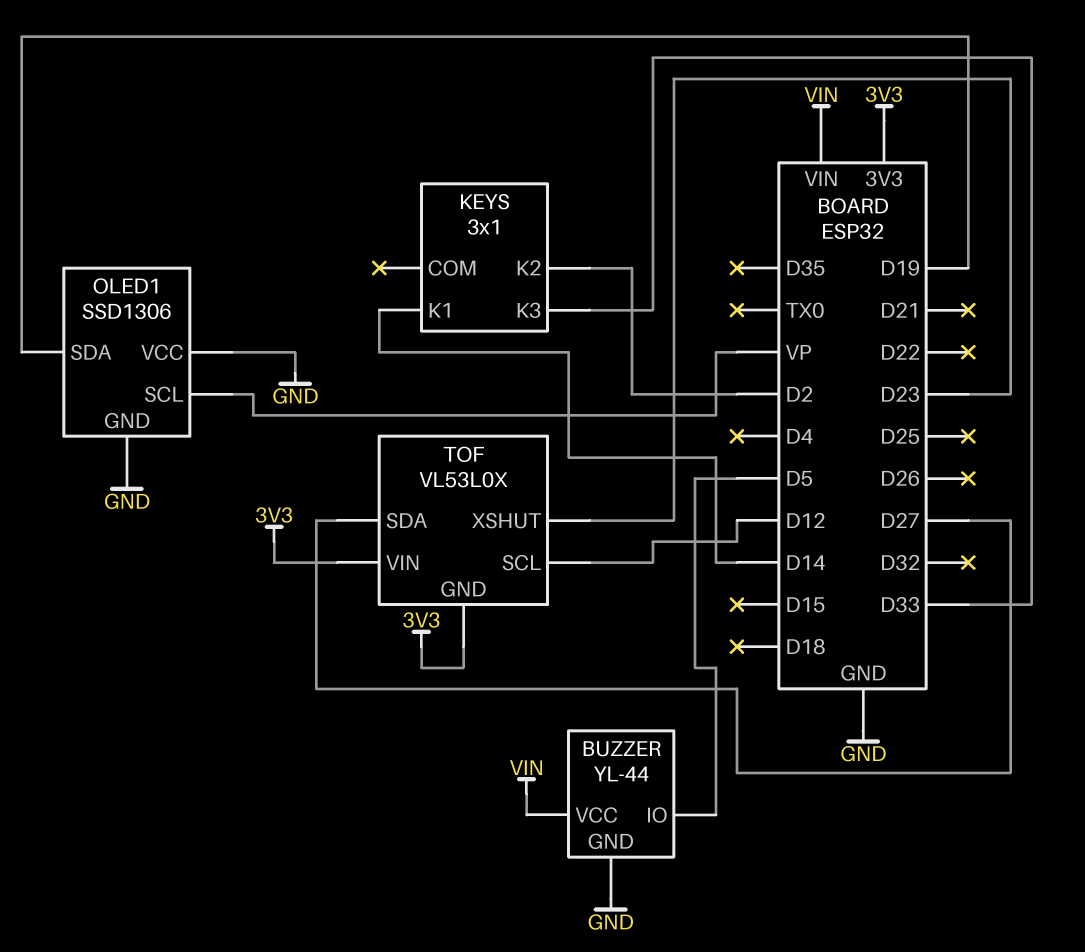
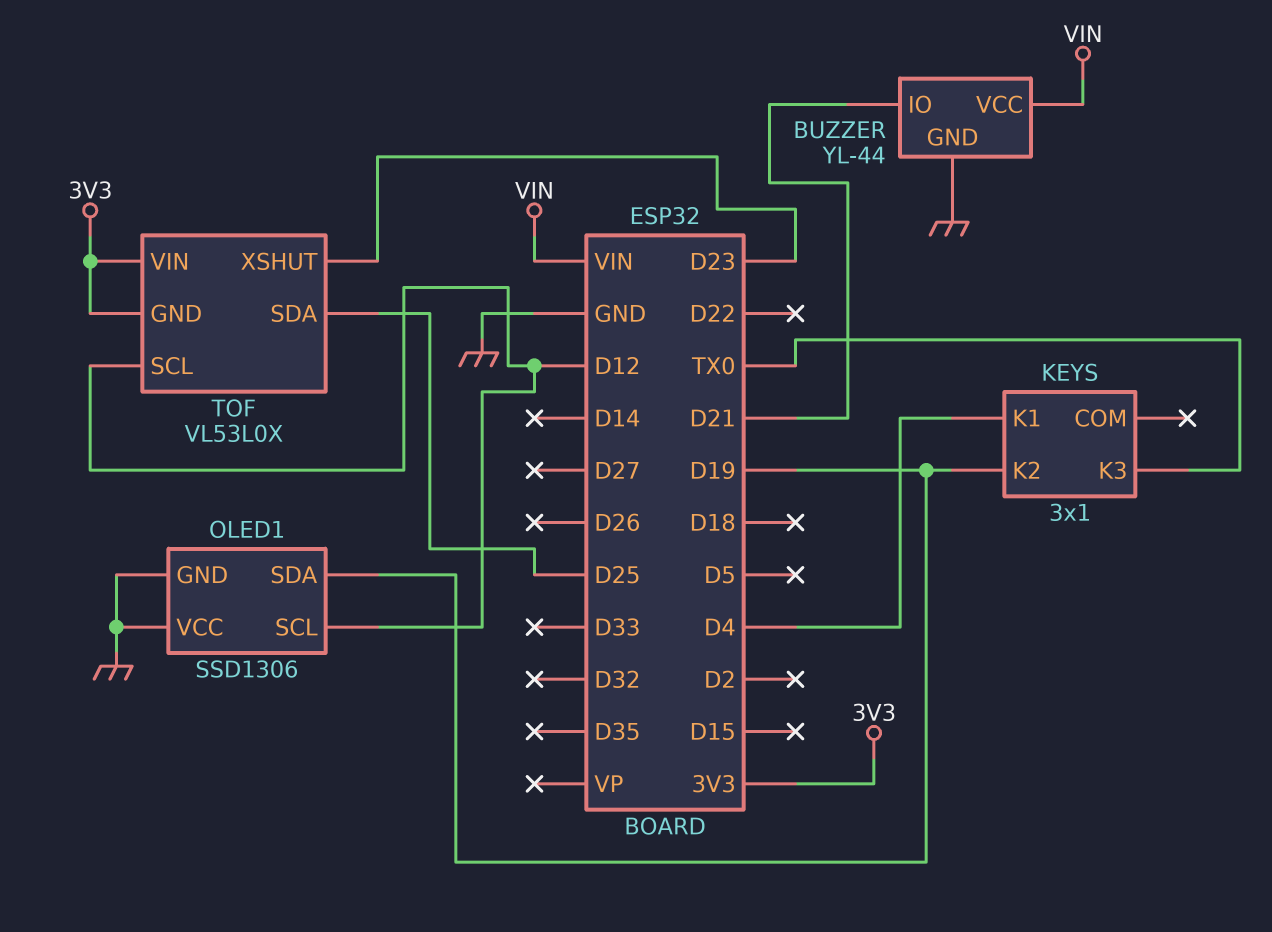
BUZZER pin IO: D5 -> D21
KEYS pin K1: D14 -> D4
KEYS pin K2: D2 -> D19
KEYS pin K3: D33 -> TX0
OLED1 pin SCL: VP -> D12
TOF pin SDA: D27 -> D25

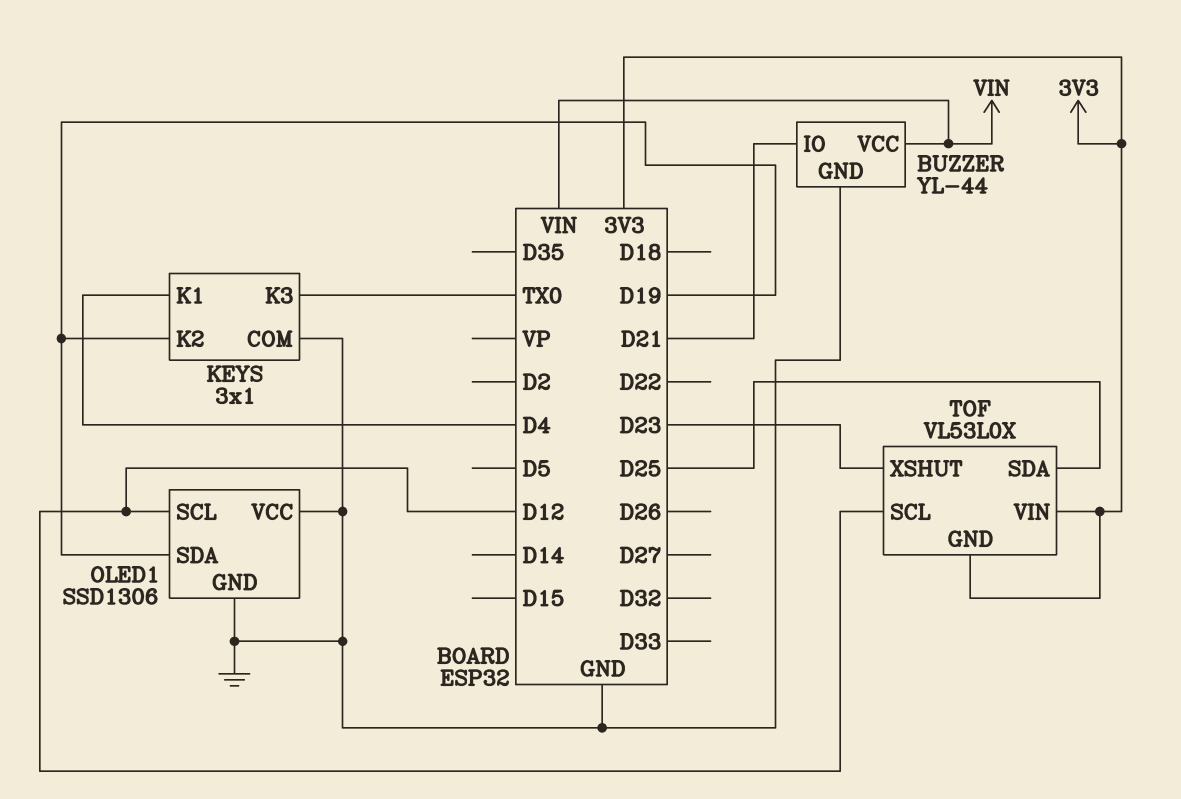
KEYS pin COM: none -> GND

